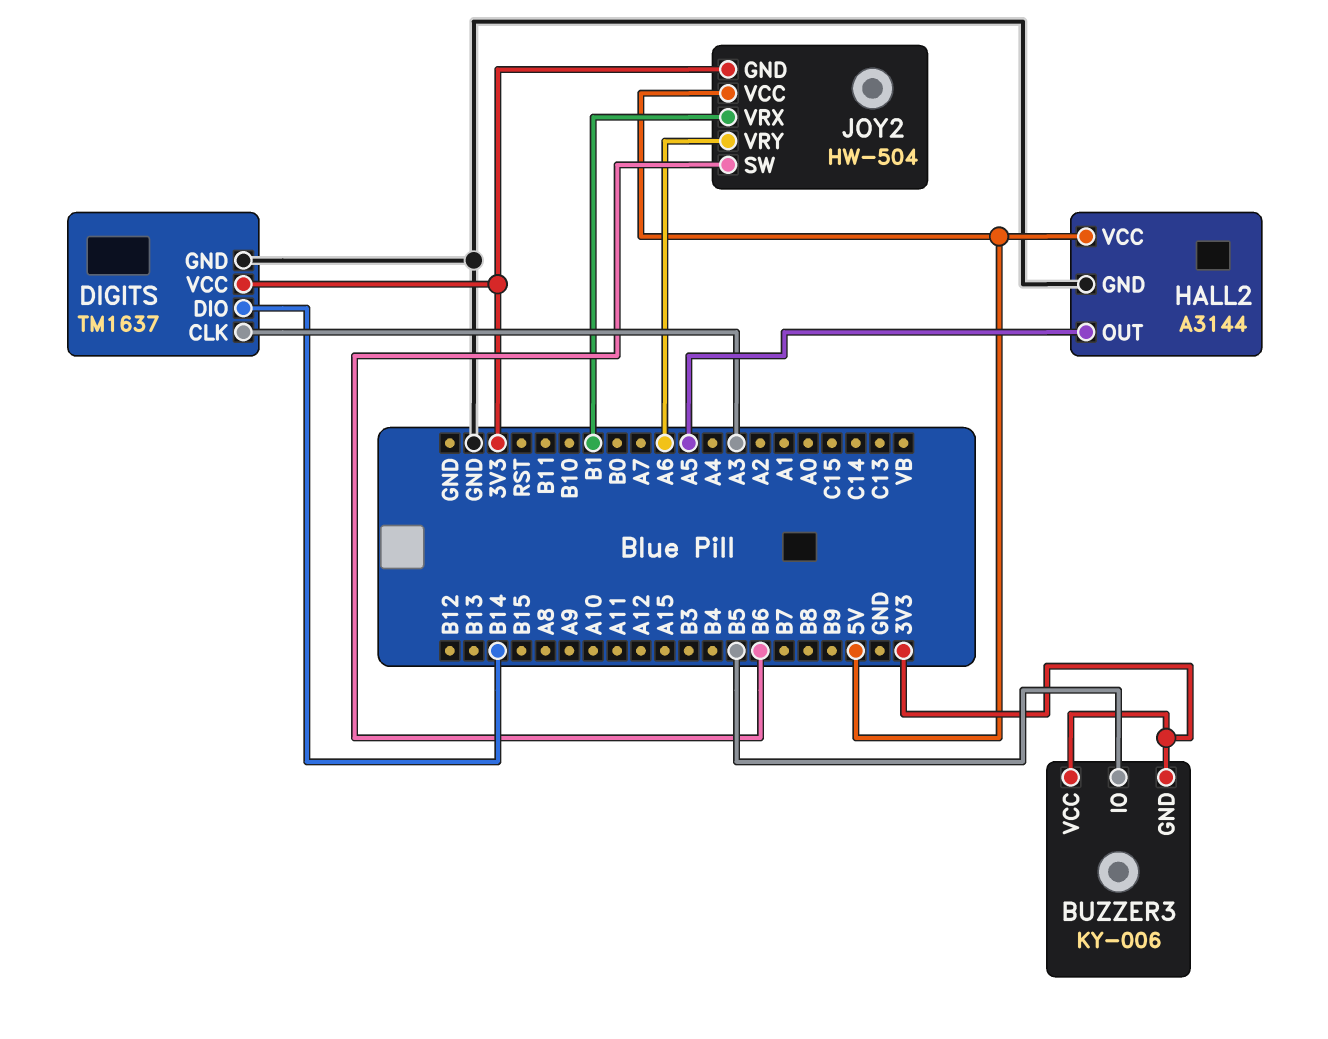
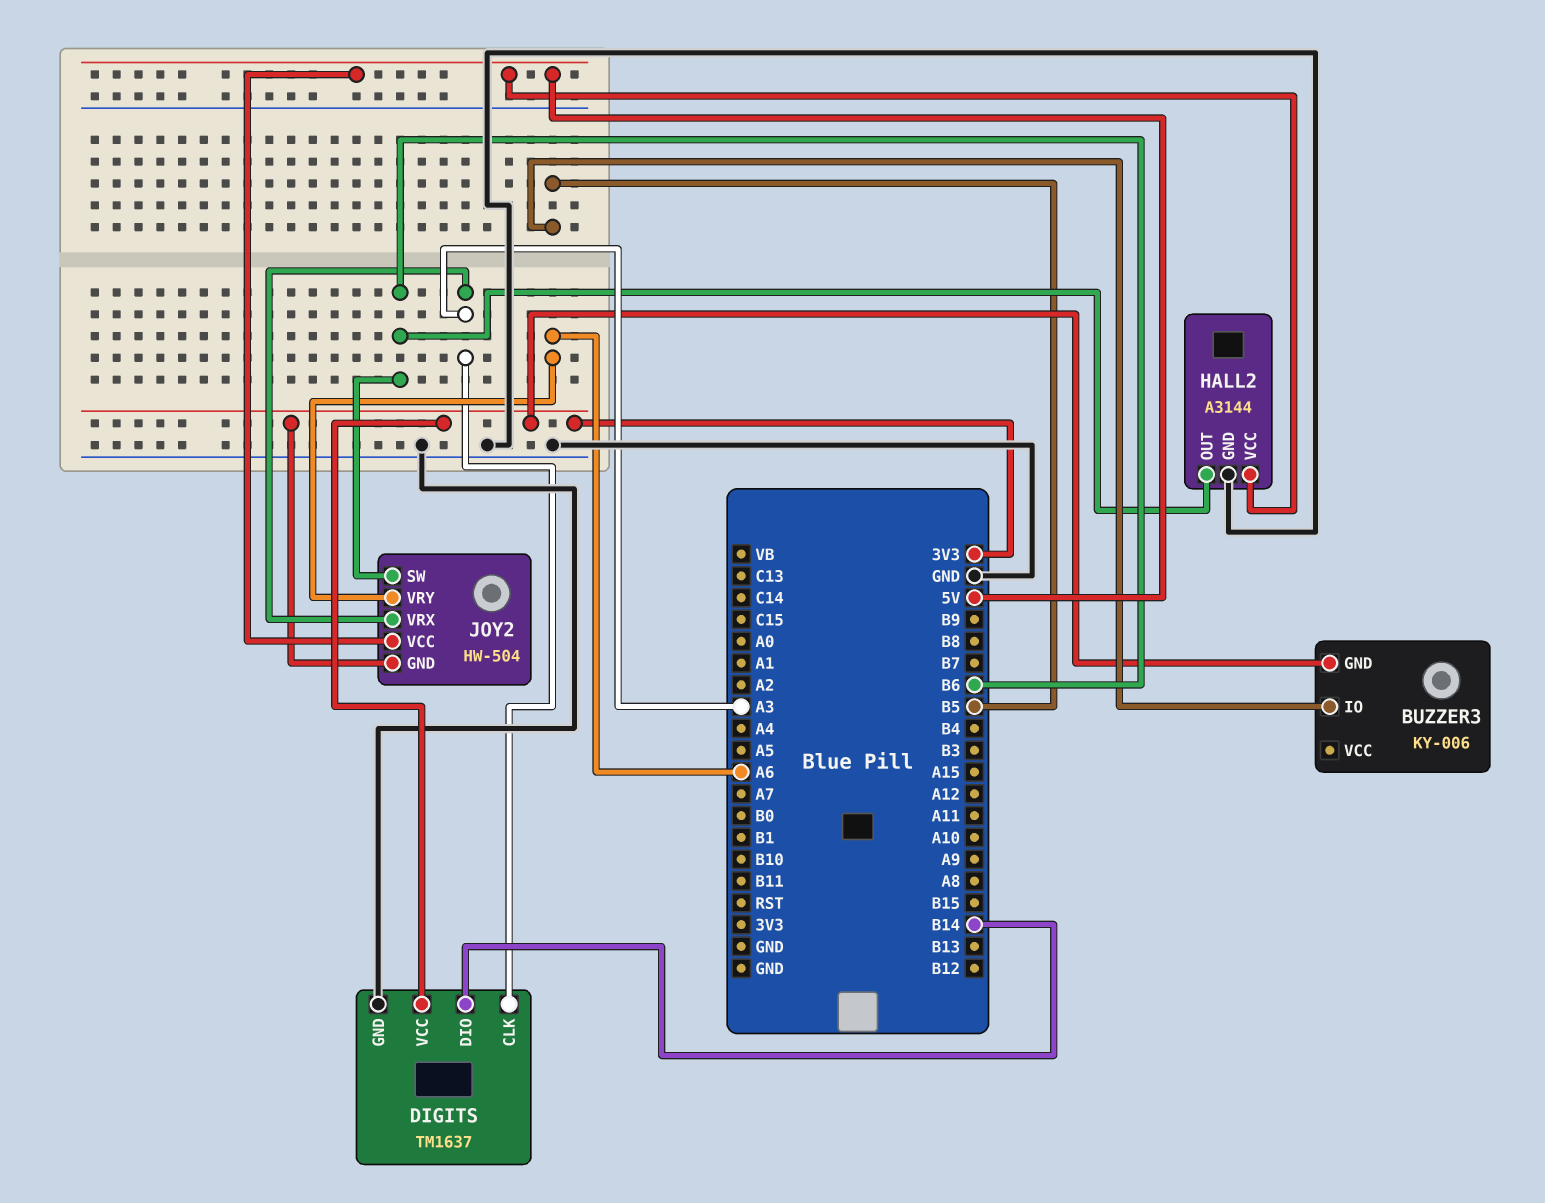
BUZZER3 pin VCC: 3V3 -> none
HALL2 pin OUT: A5 -> B6
JOY2 pin VRX: B1 -> A3

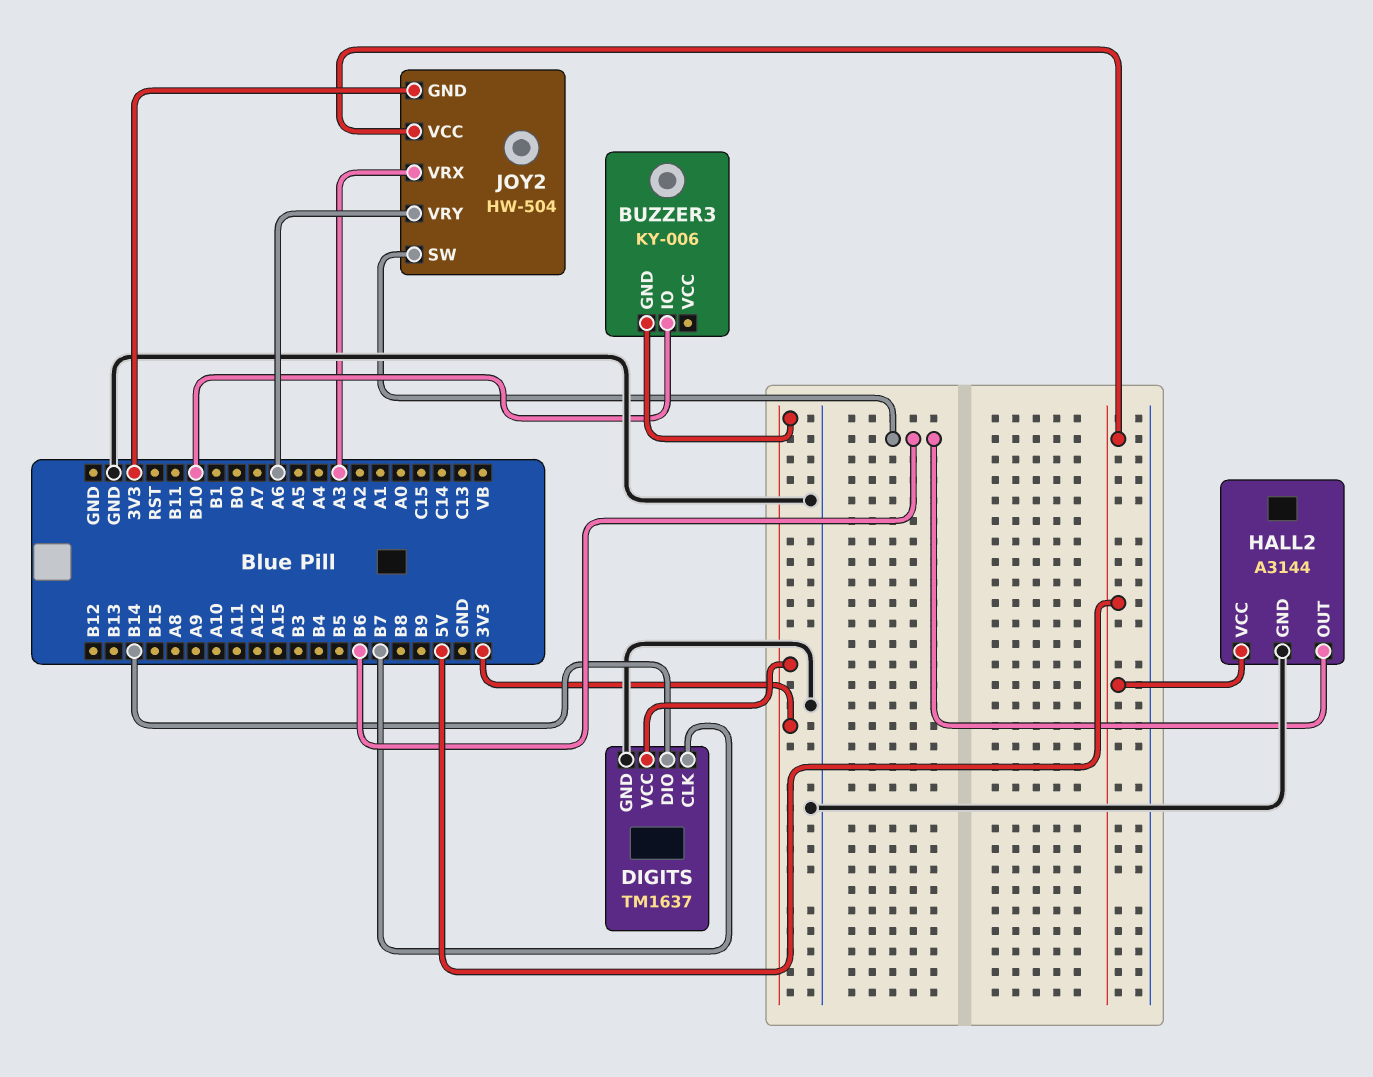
BUZZER3 pin IO: B5 -> B10
DIGITS pin CLK: A3 -> B7

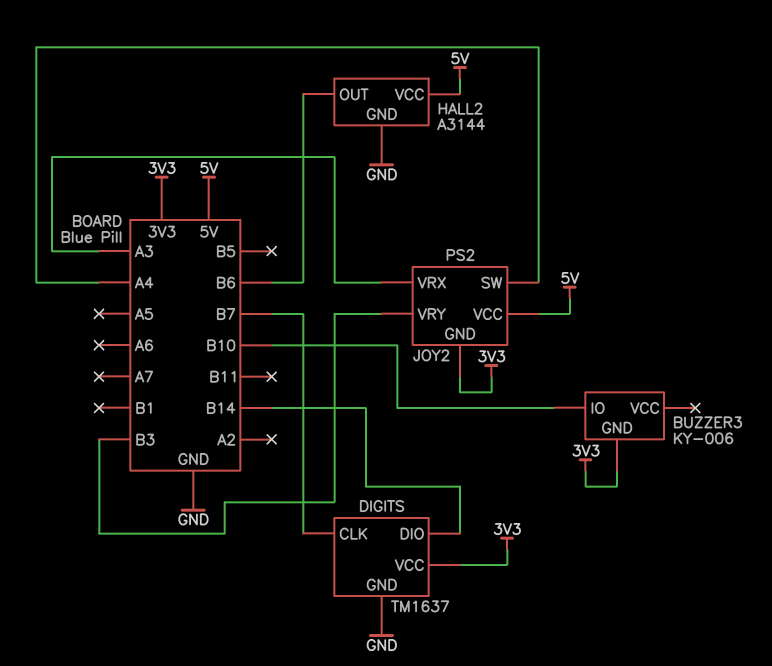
JOY2: HW-504 -> PS2
JOY2 pin SW: B6 -> A4
JOY2 pin VRY: A6 -> B3

